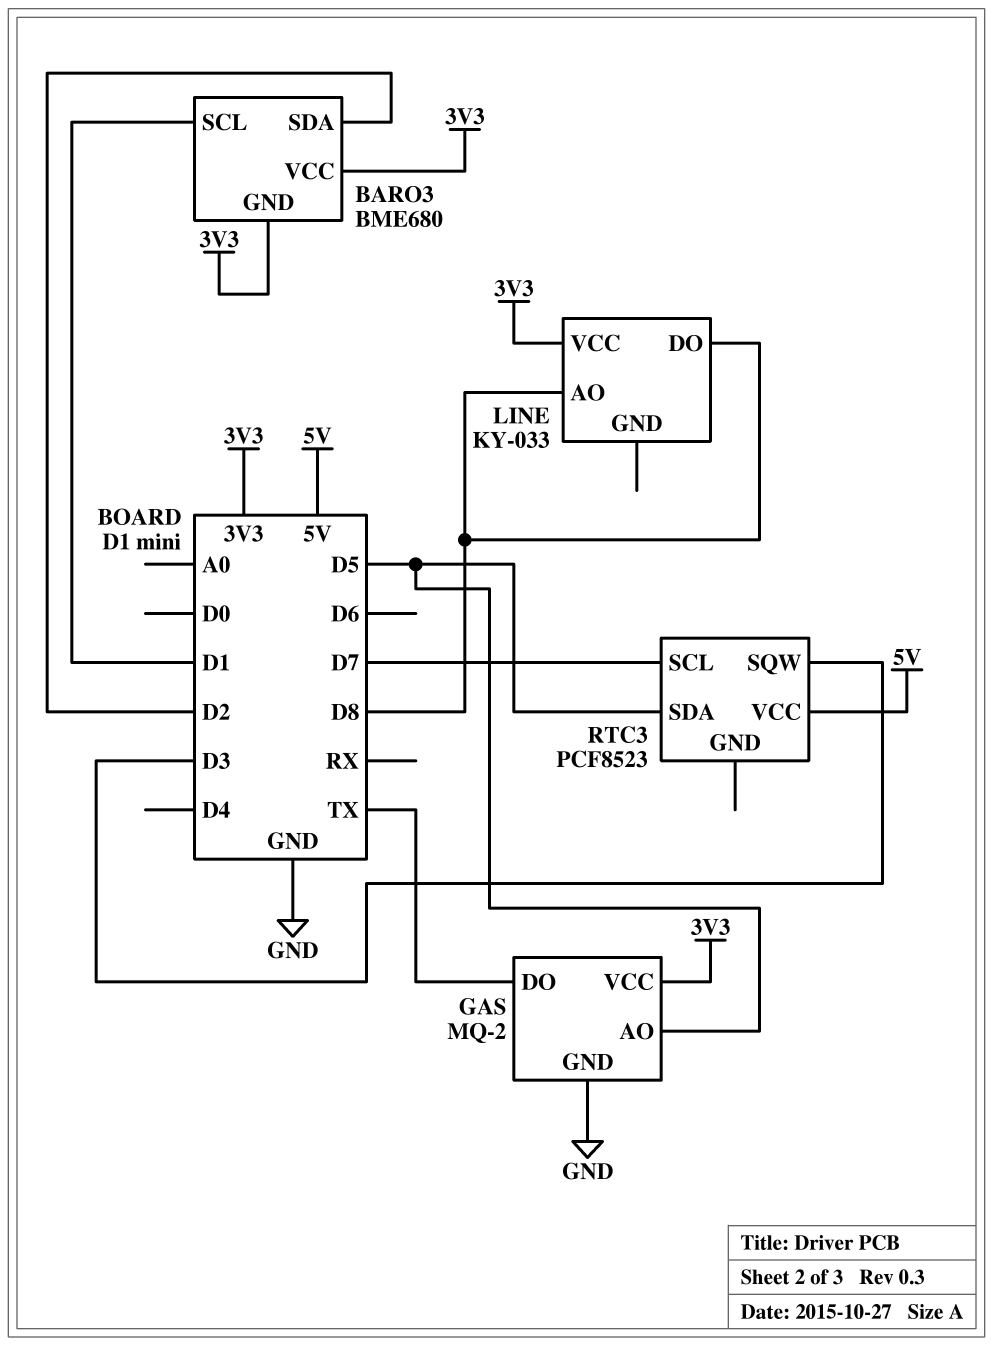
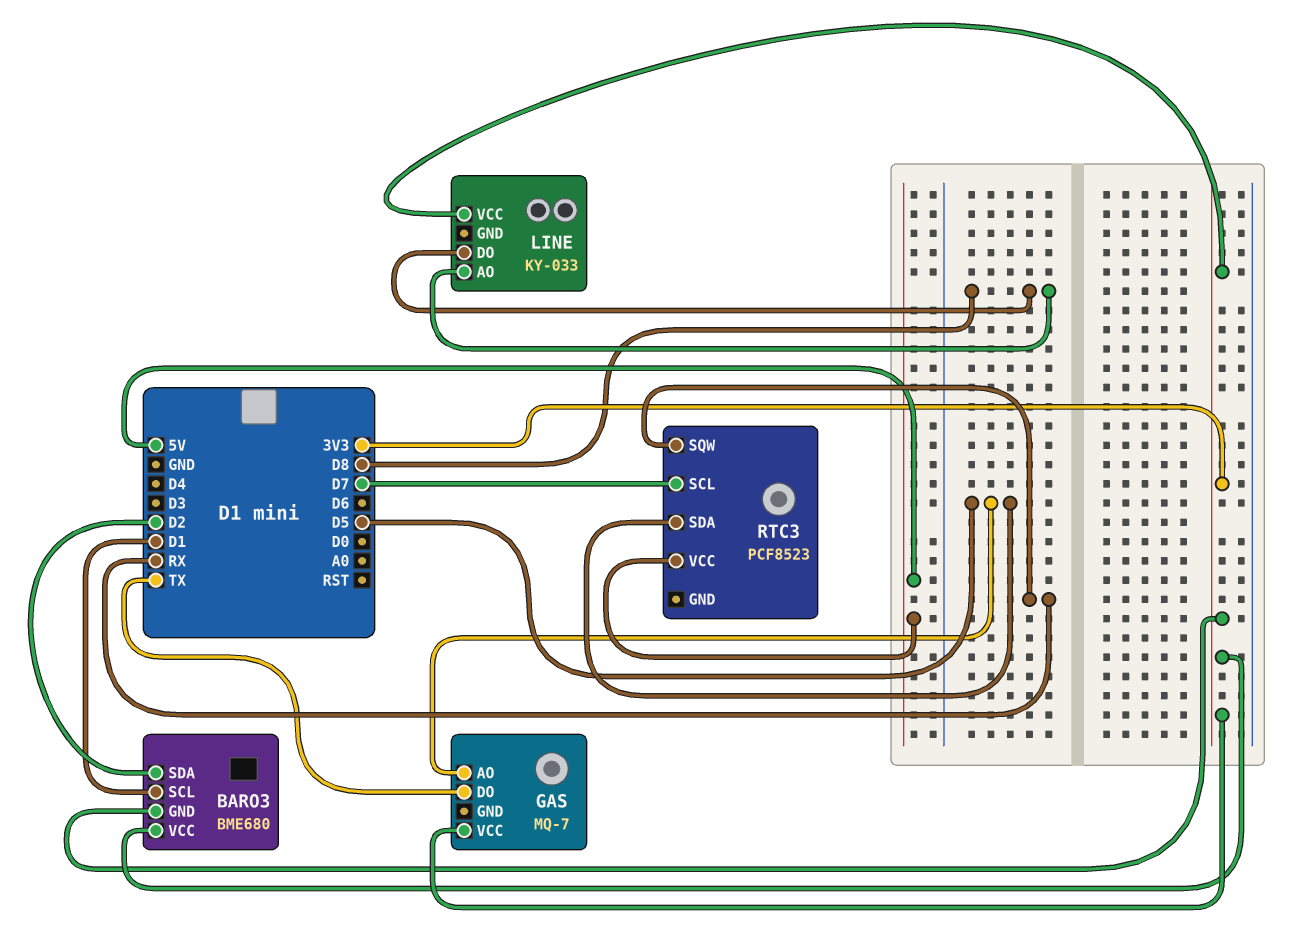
GAS: MQ-2 -> MQ-7
GAS pin GND: GND -> none
RTC3 pin SQW: D3 -> RX

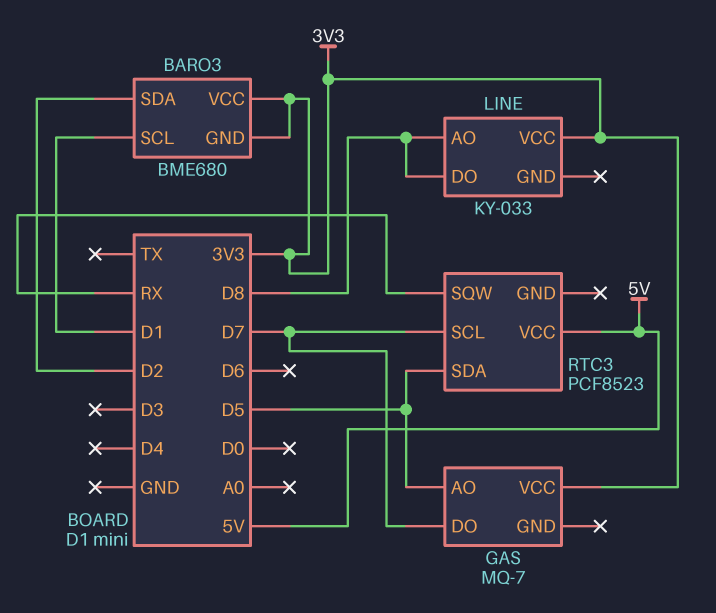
GAS pin DO: TX -> D7

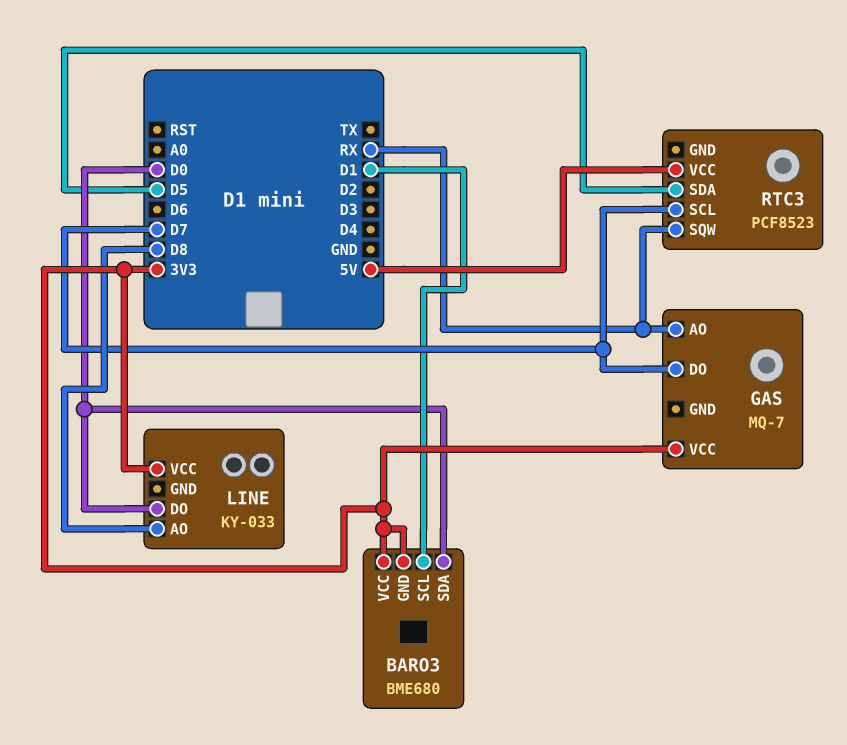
BARO3 pin SDA: D2 -> D0
GAS pin AO: D5 -> RX
LINE pin DO: D8 -> D0

